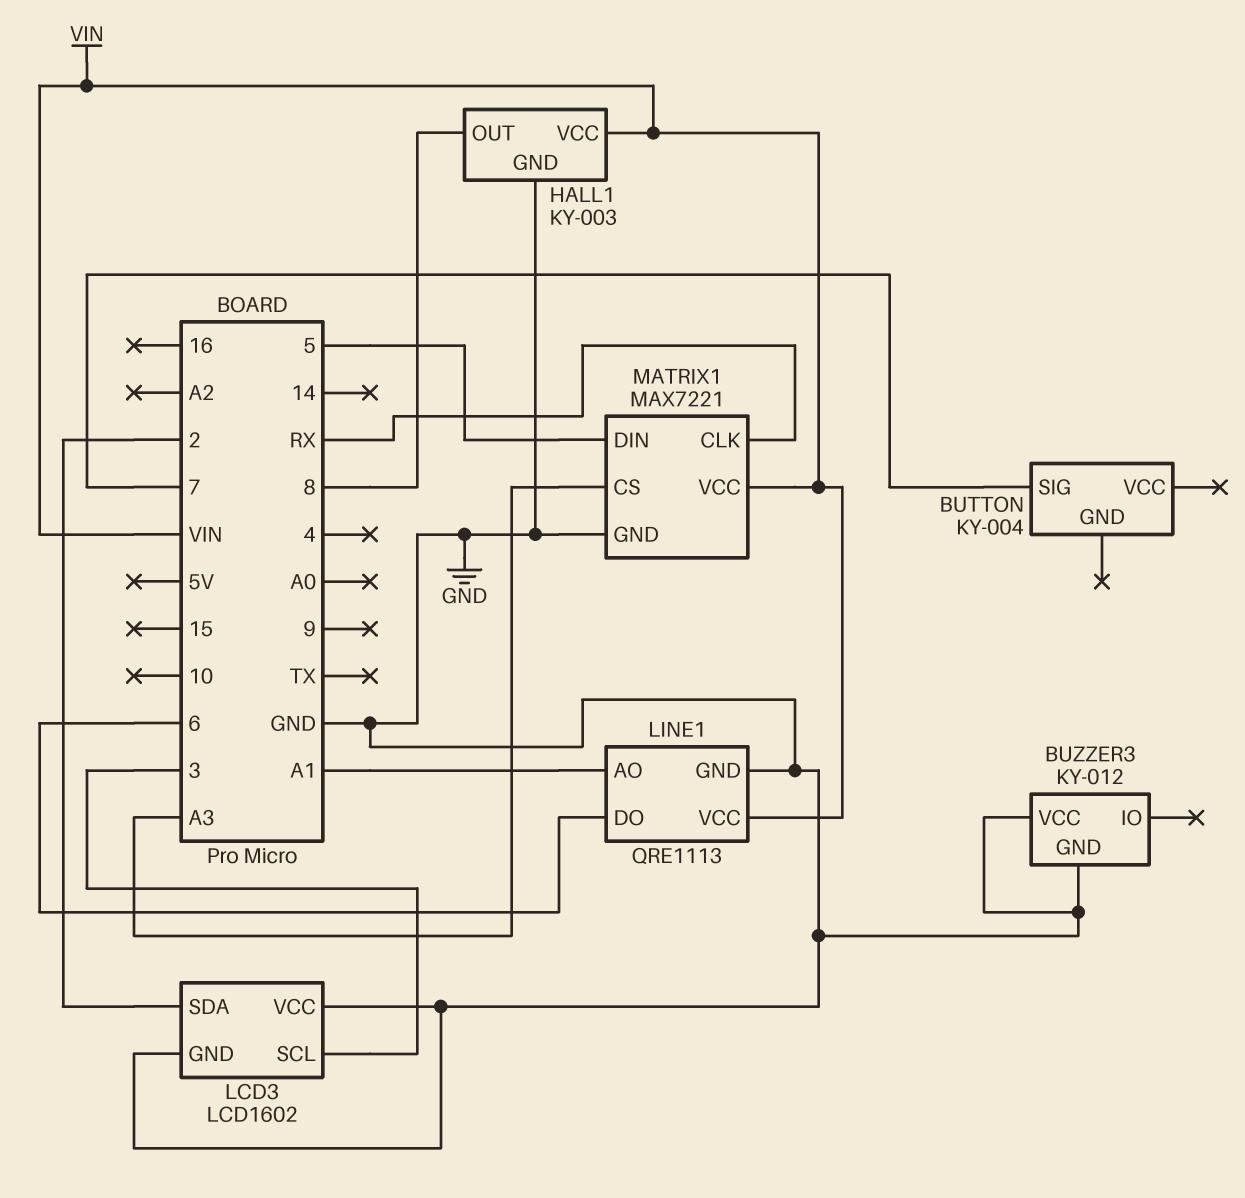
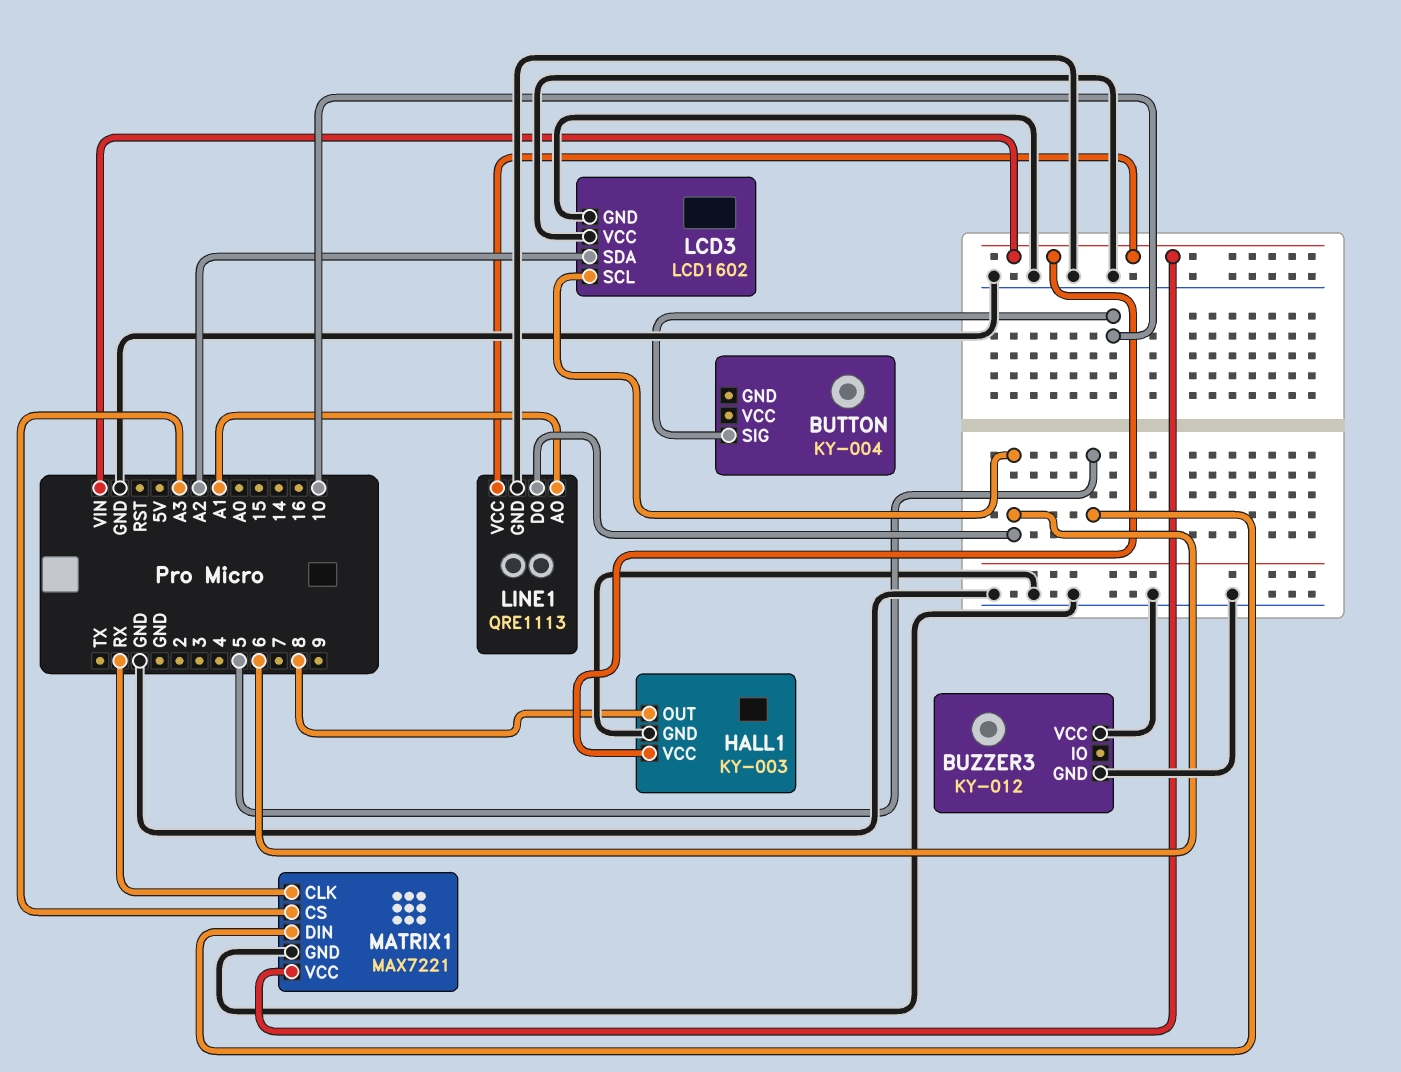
BUTTON pin SIG: 7 -> 10
LCD3 pin SCL: 3 -> 6
LCD3 pin SDA: 2 -> A2

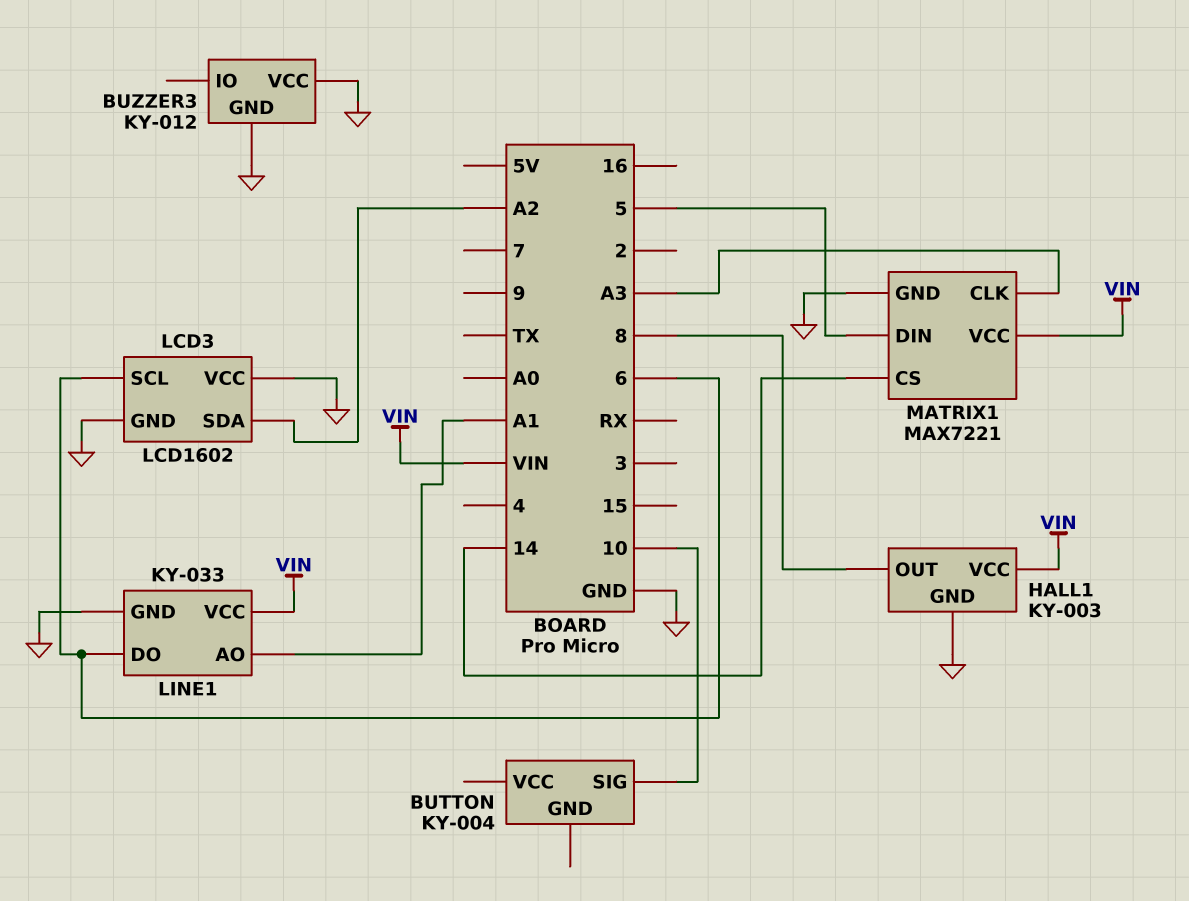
LINE1: QRE1113 -> KY-033
MATRIX1 pin CLK: RX -> A3
MATRIX1 pin CS: A3 -> 14

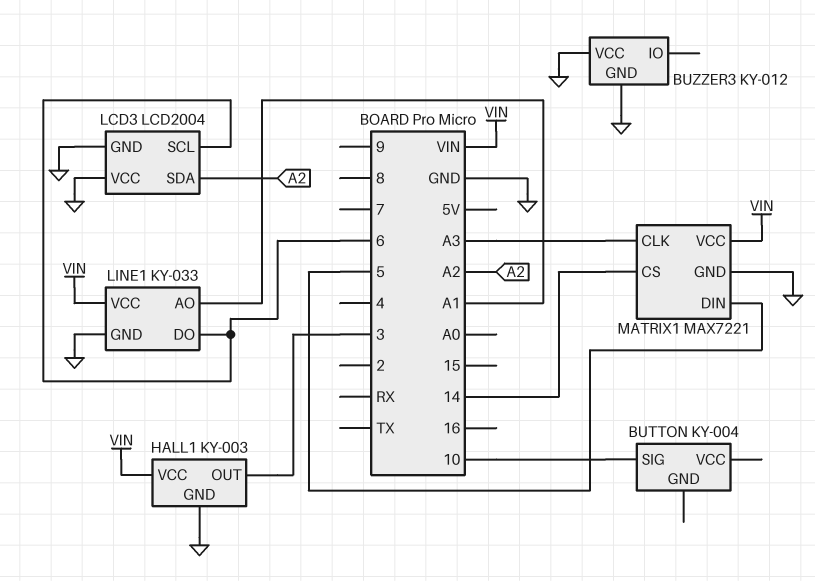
HALL1 pin OUT: 8 -> 3
LCD3: LCD1602 -> LCD2004

